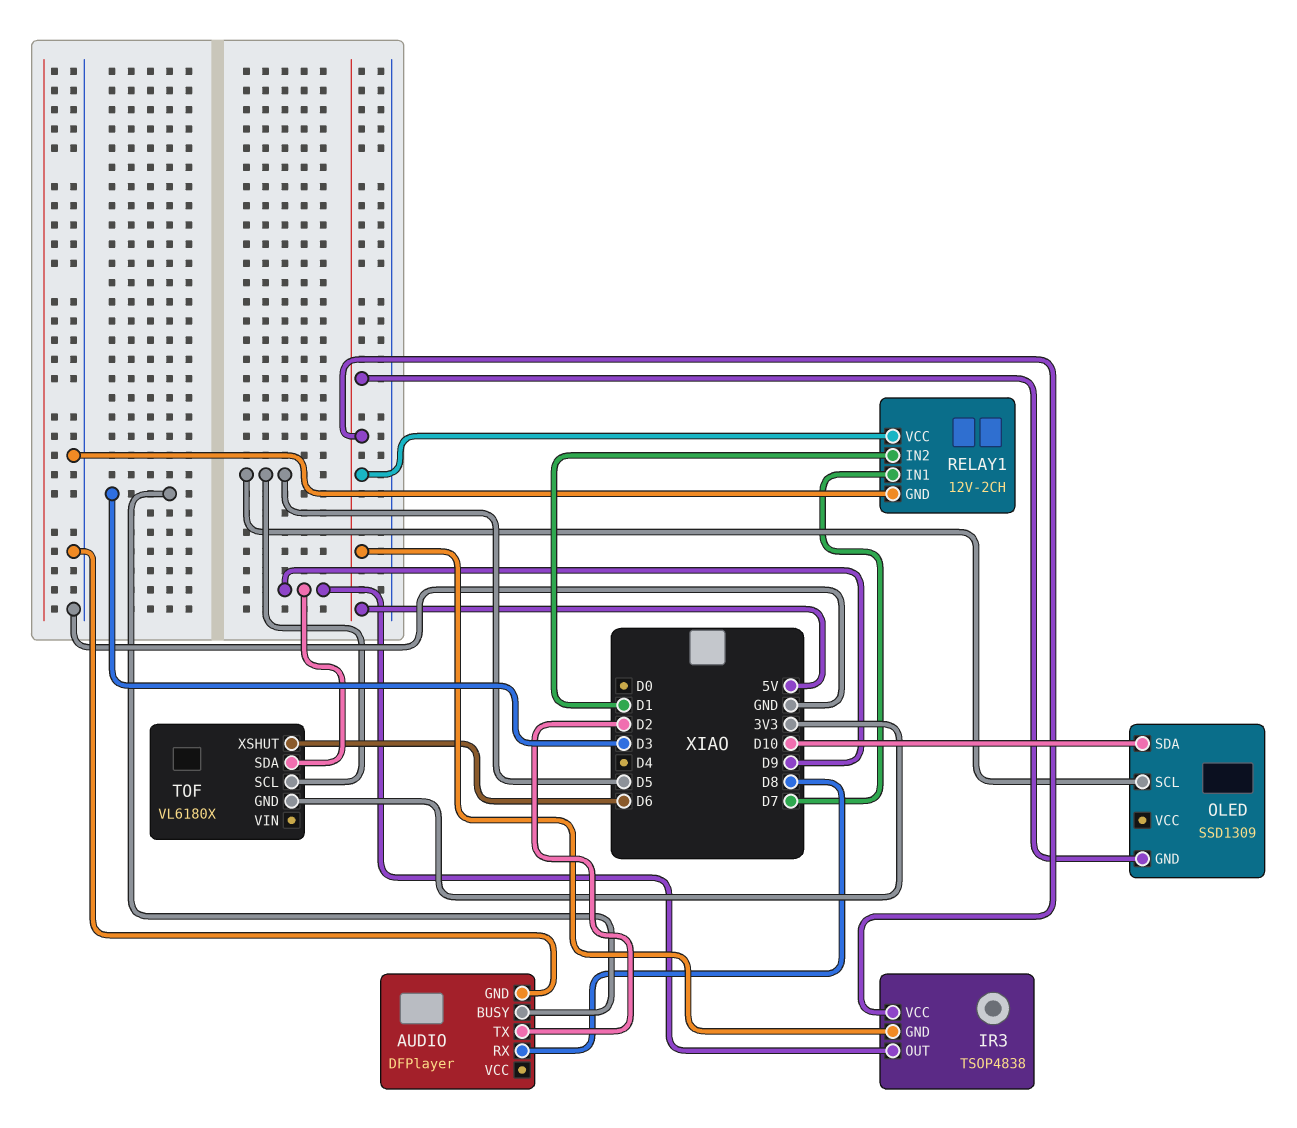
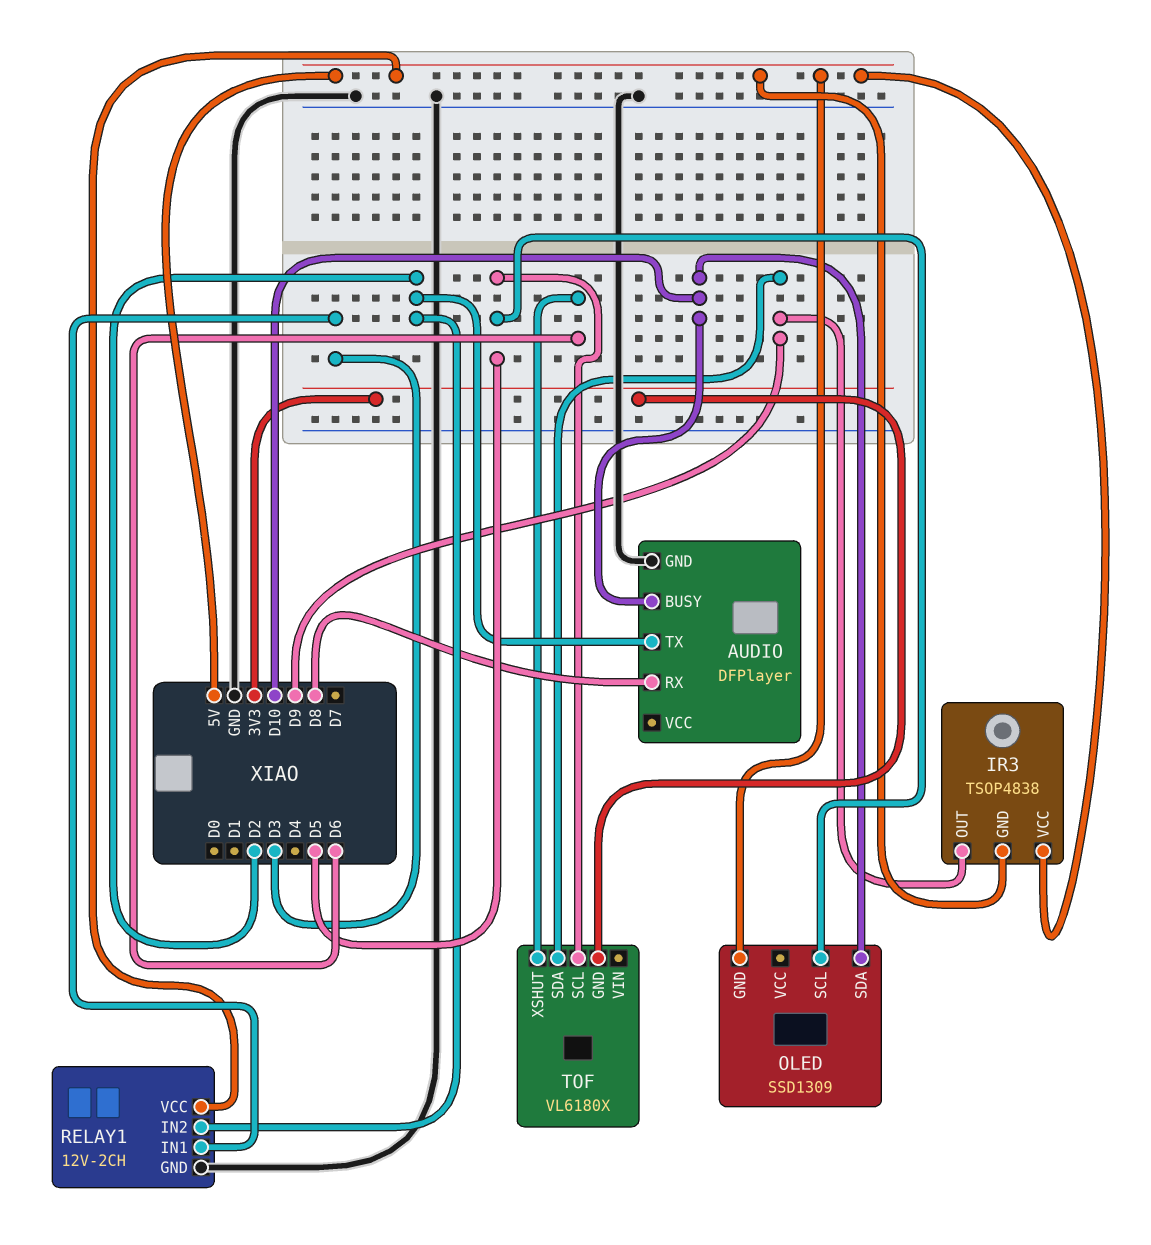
AUDIO pin BUSY: D3 -> D10
RELAY1 pin IN1: D7 -> D3
RELAY1 pin IN2: D1 -> D2

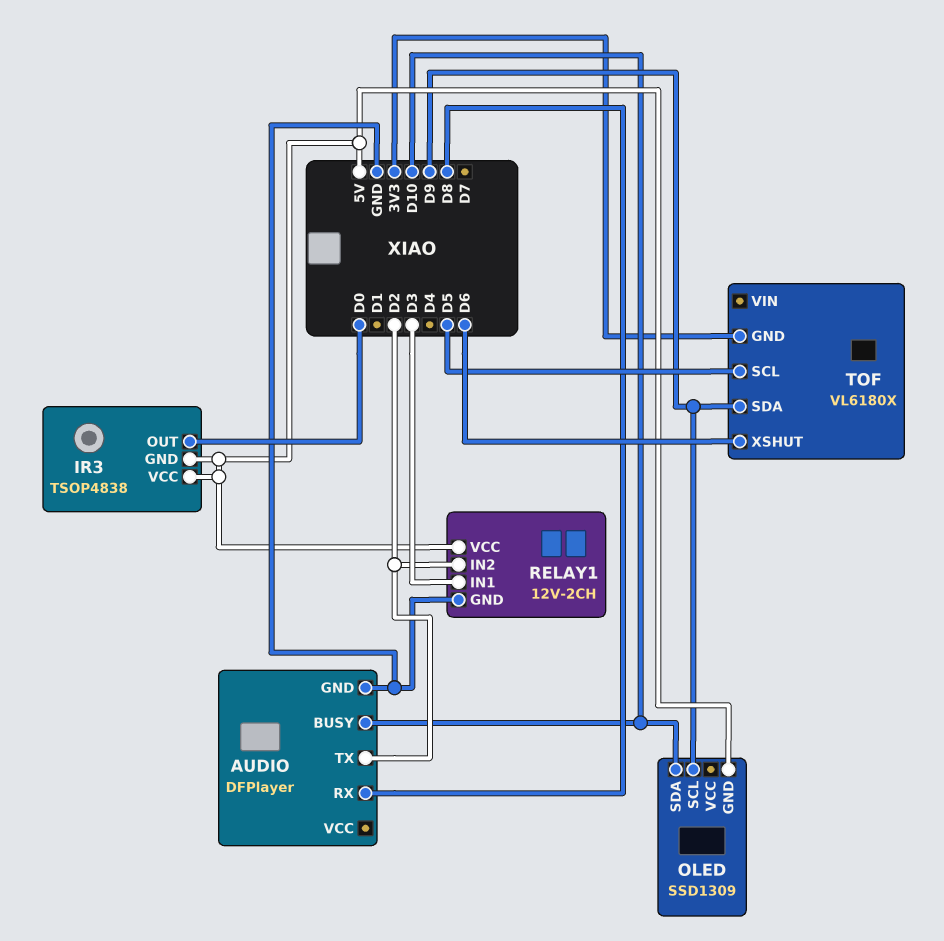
IR3 pin OUT: D9 -> D0
OLED pin SCL: D5 -> D9

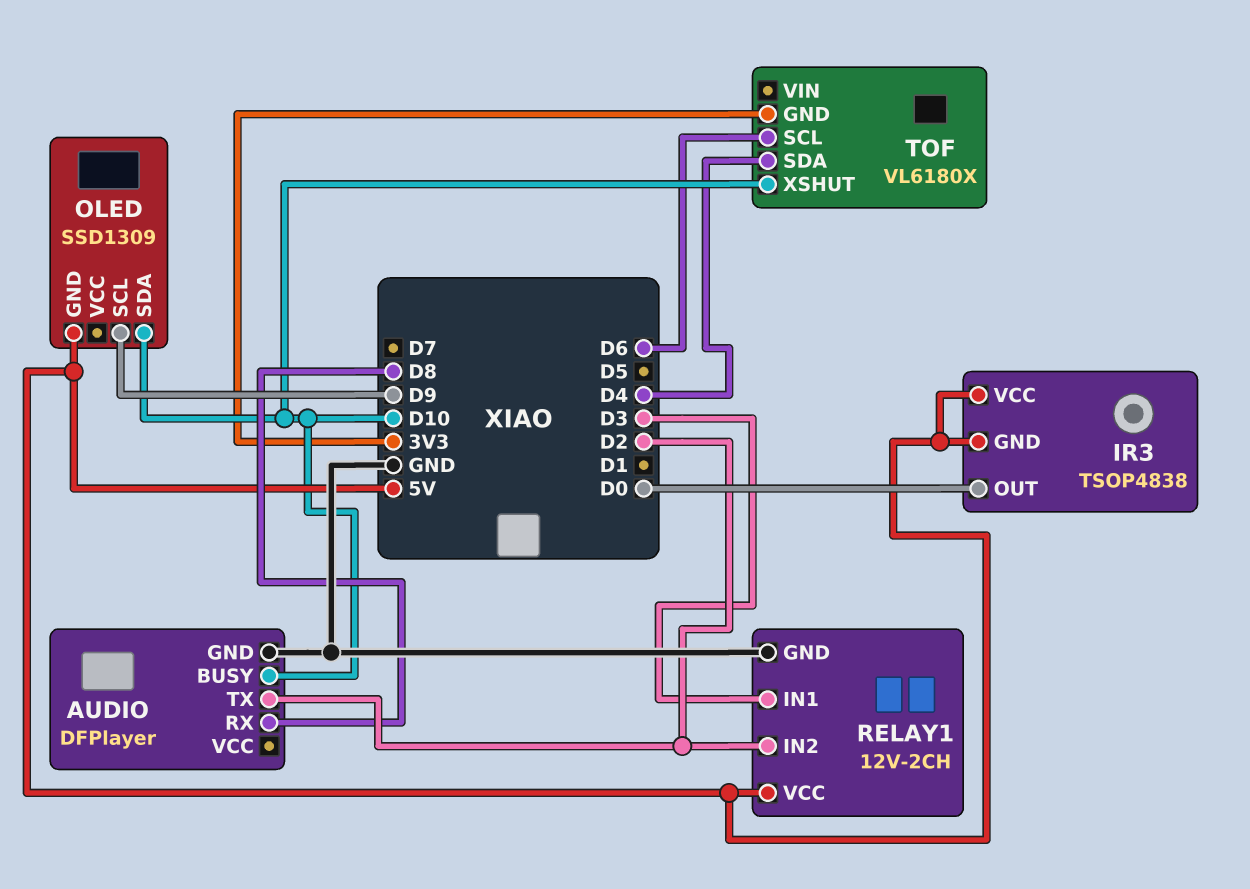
TOF pin SCL: D5 -> D6
TOF pin SDA: D9 -> D4
TOF pin XSHUT: D6 -> D10

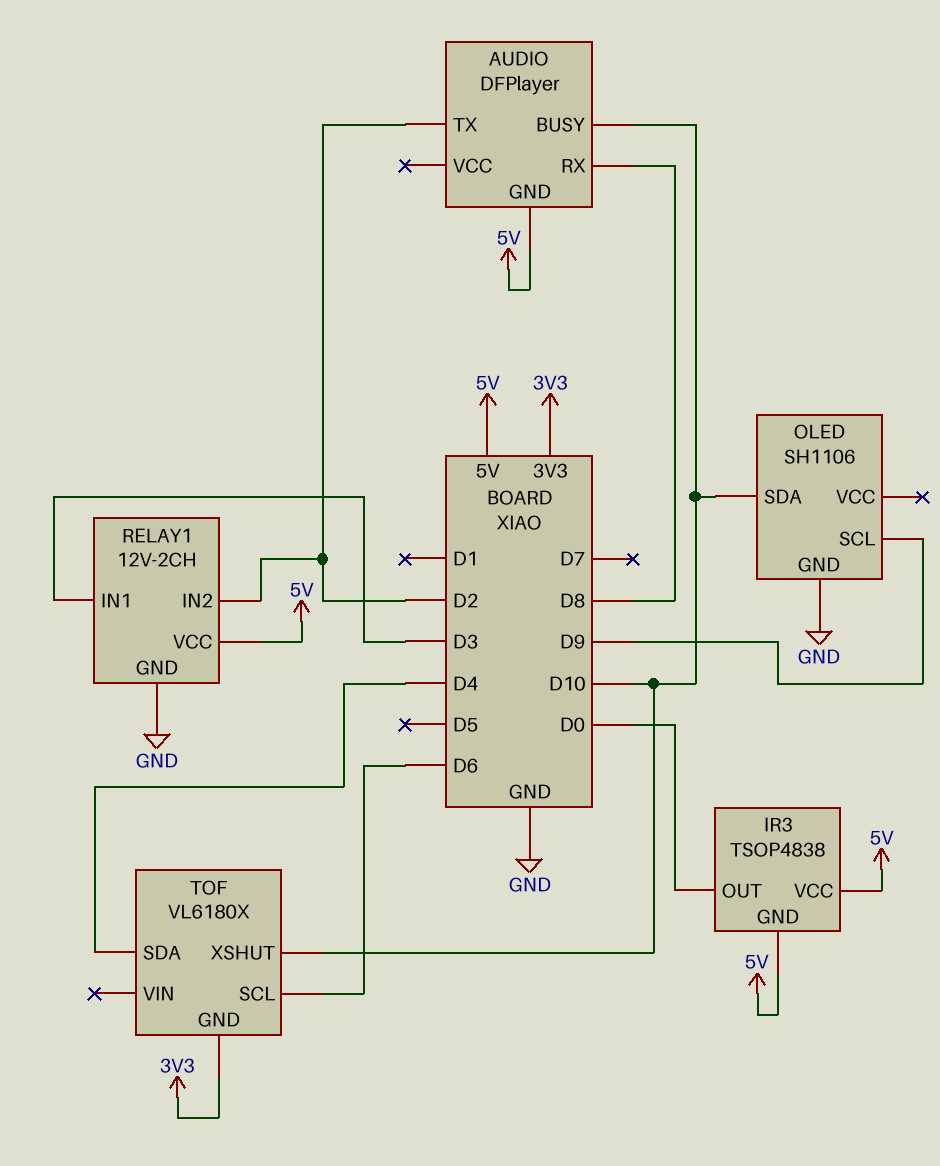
AUDIO pin GND: GND -> 5V
OLED: SSD1309 -> SH1106
OLED pin GND: 5V -> GND

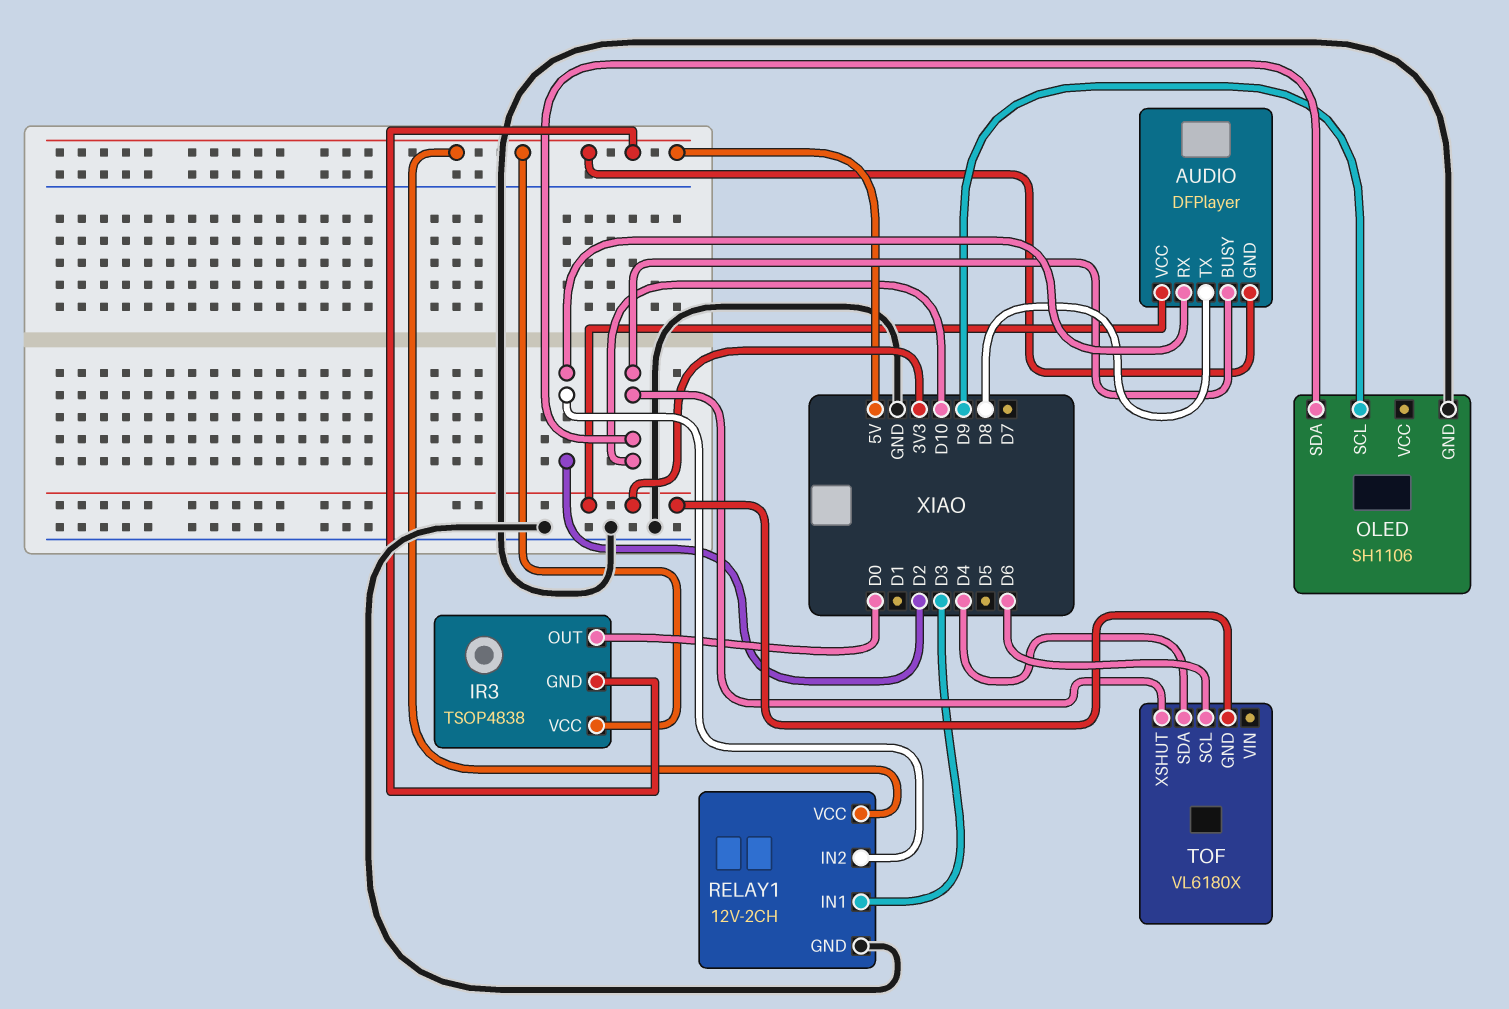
AUDIO pin RX: D8 -> D2
AUDIO pin TX: D2 -> D8
AUDIO pin VCC: none -> 3V3

